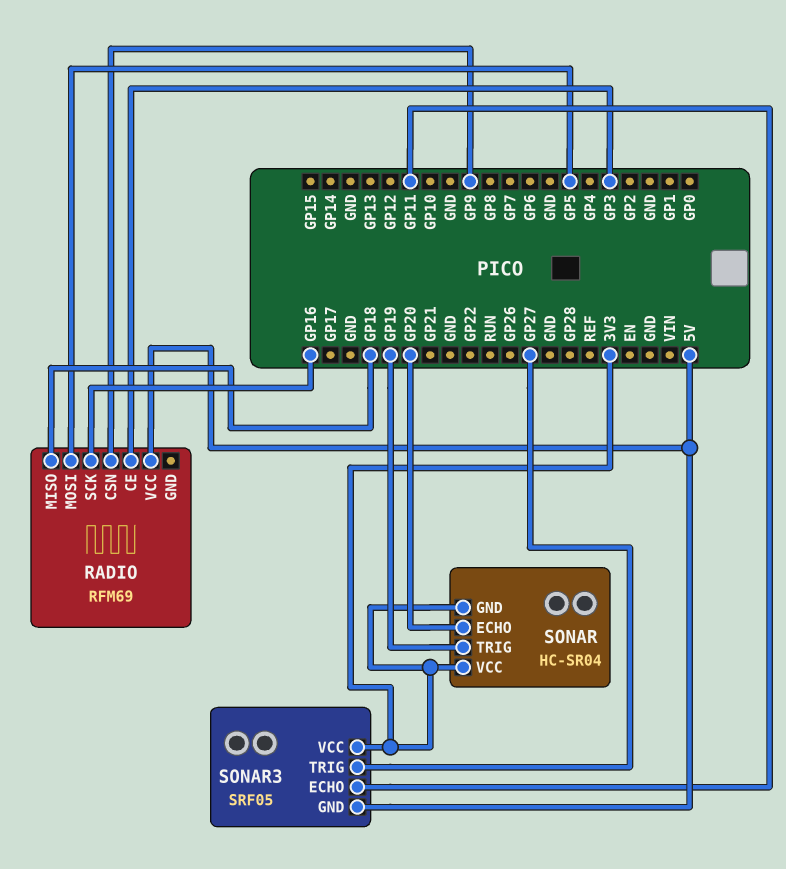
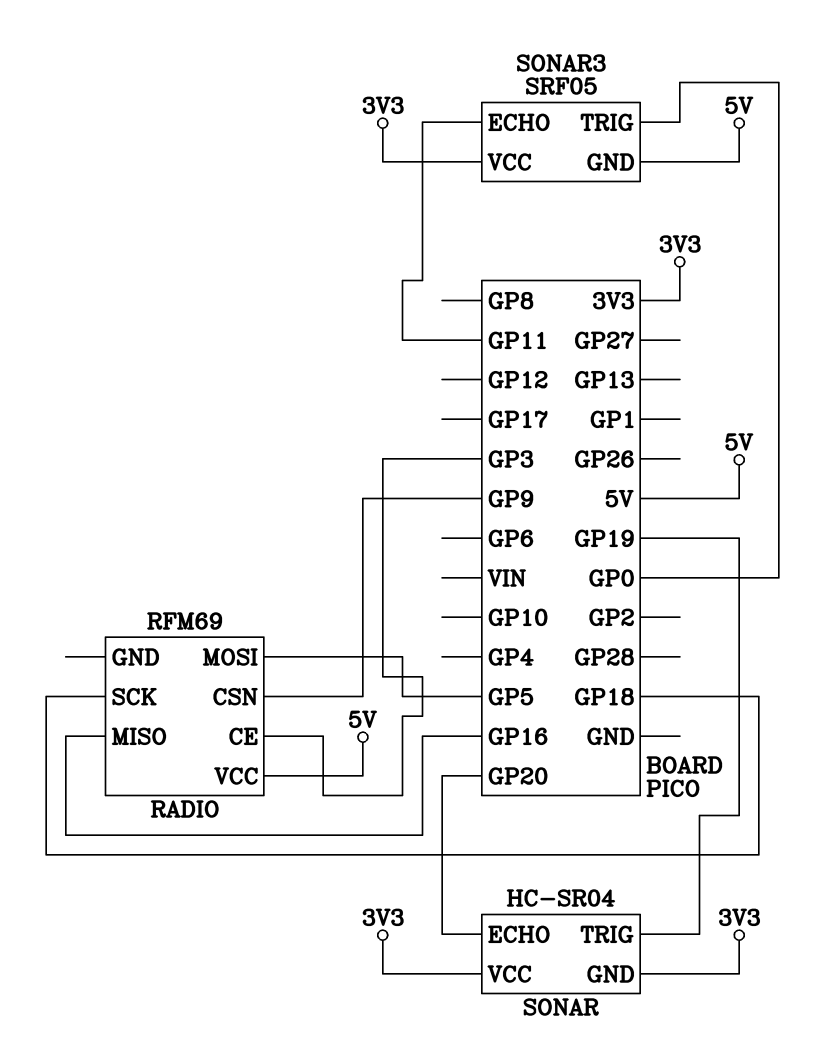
RADIO pin MISO: GP18 -> GP16
RADIO pin SCK: GP16 -> GP18
SONAR3 pin TRIG: GP27 -> GP0

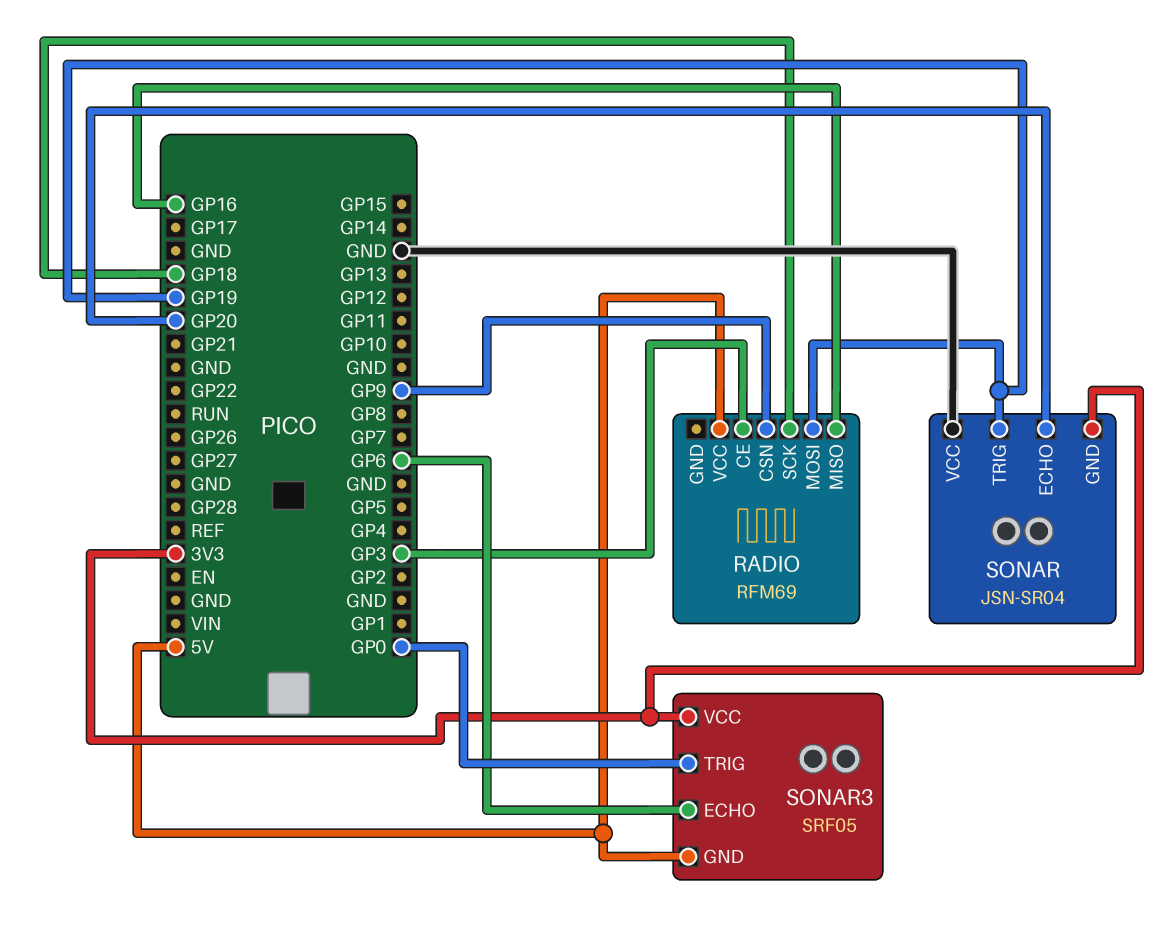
RADIO pin MOSI: GP5 -> GP19
SONAR: HC-SR04 -> JSN-SR04
SONAR pin VCC: 3V3 -> GND
SONAR3 pin ECHO: GP11 -> GP6

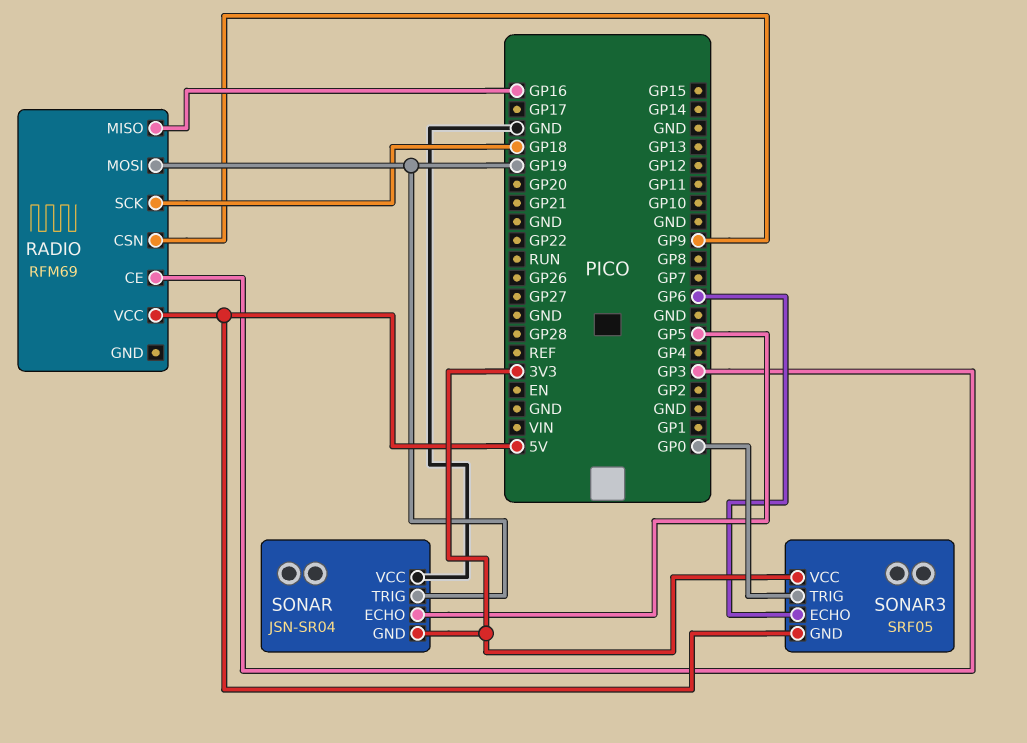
SONAR pin ECHO: GP20 -> GP5

